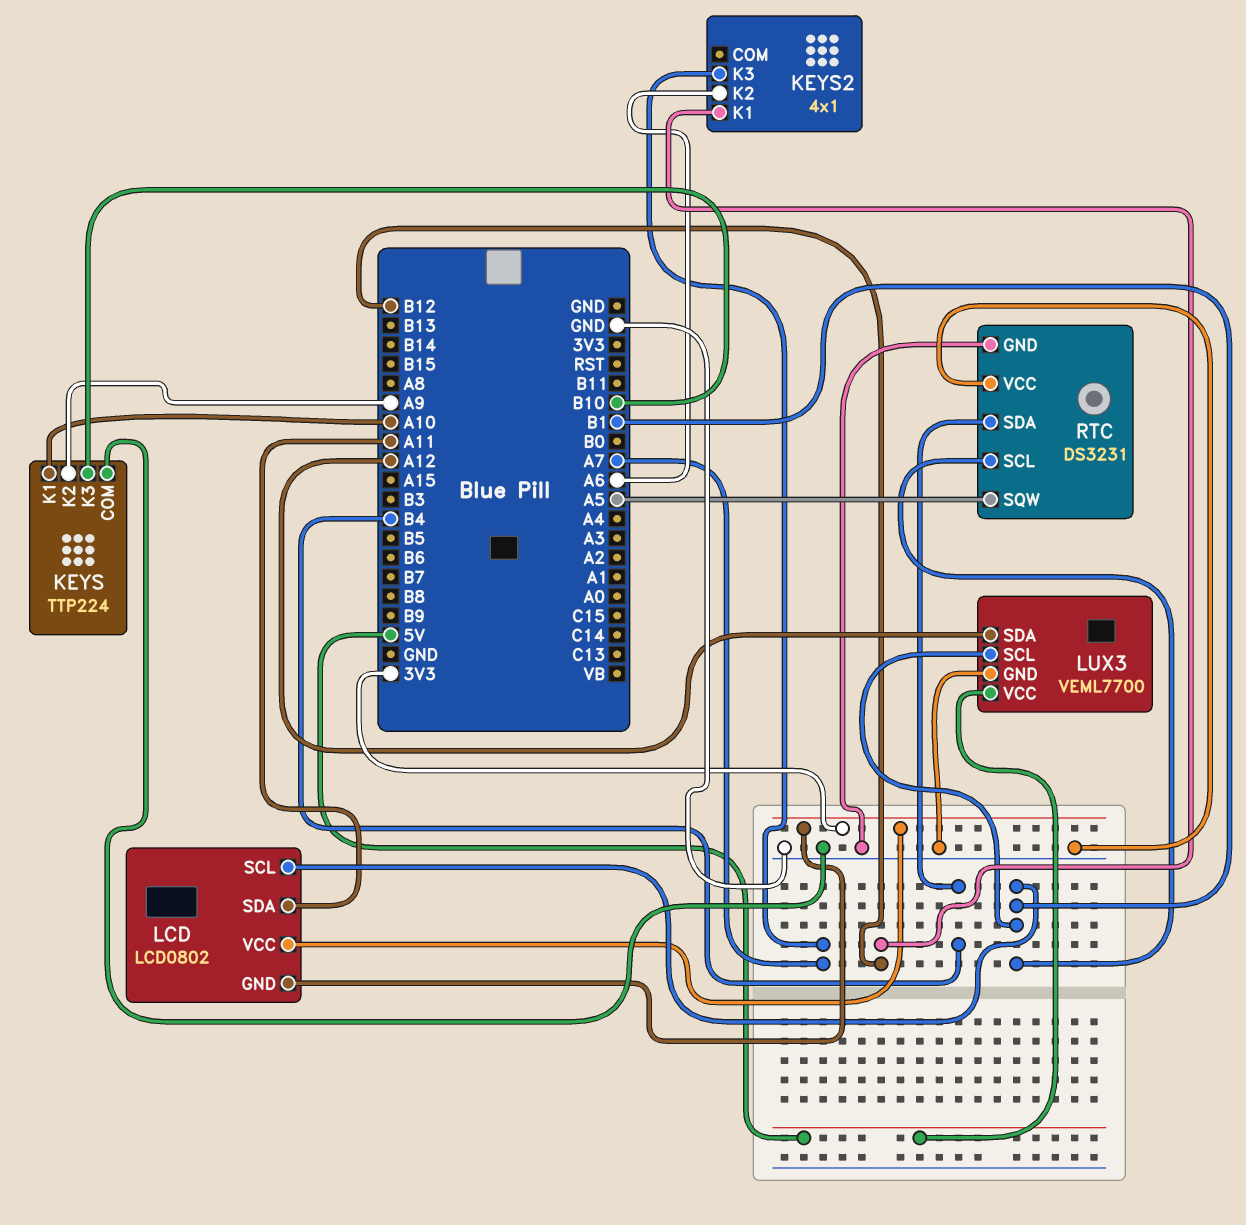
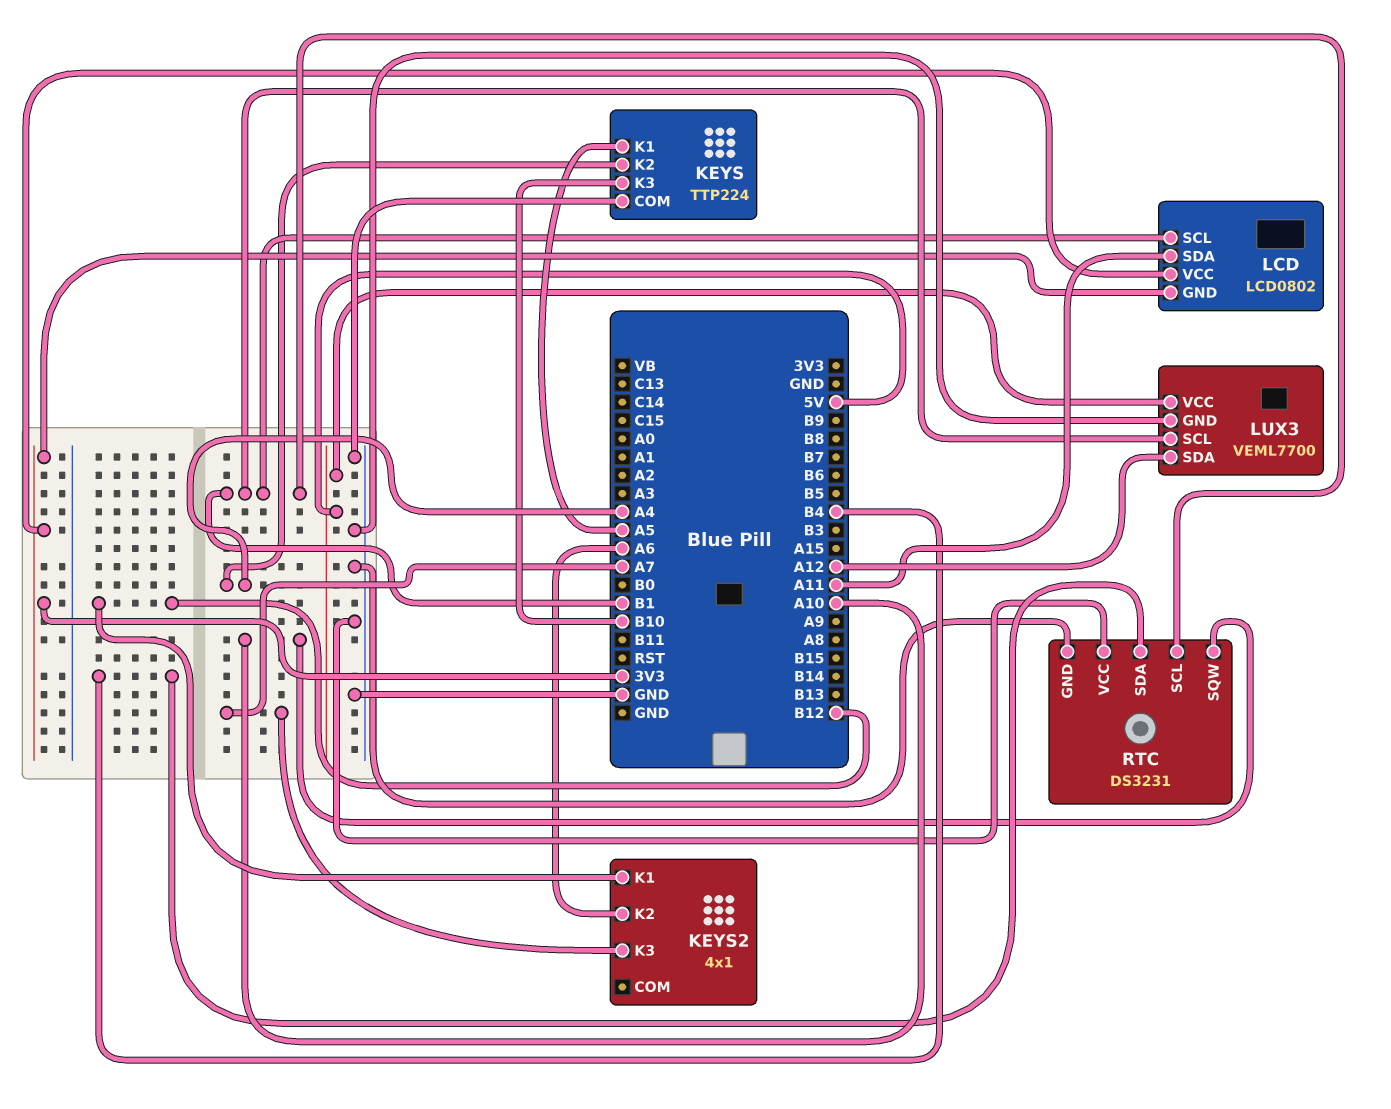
KEYS pin K1: A10 -> A5
KEYS pin K2: A9 -> A4
RTC pin SQW: A5 -> A10

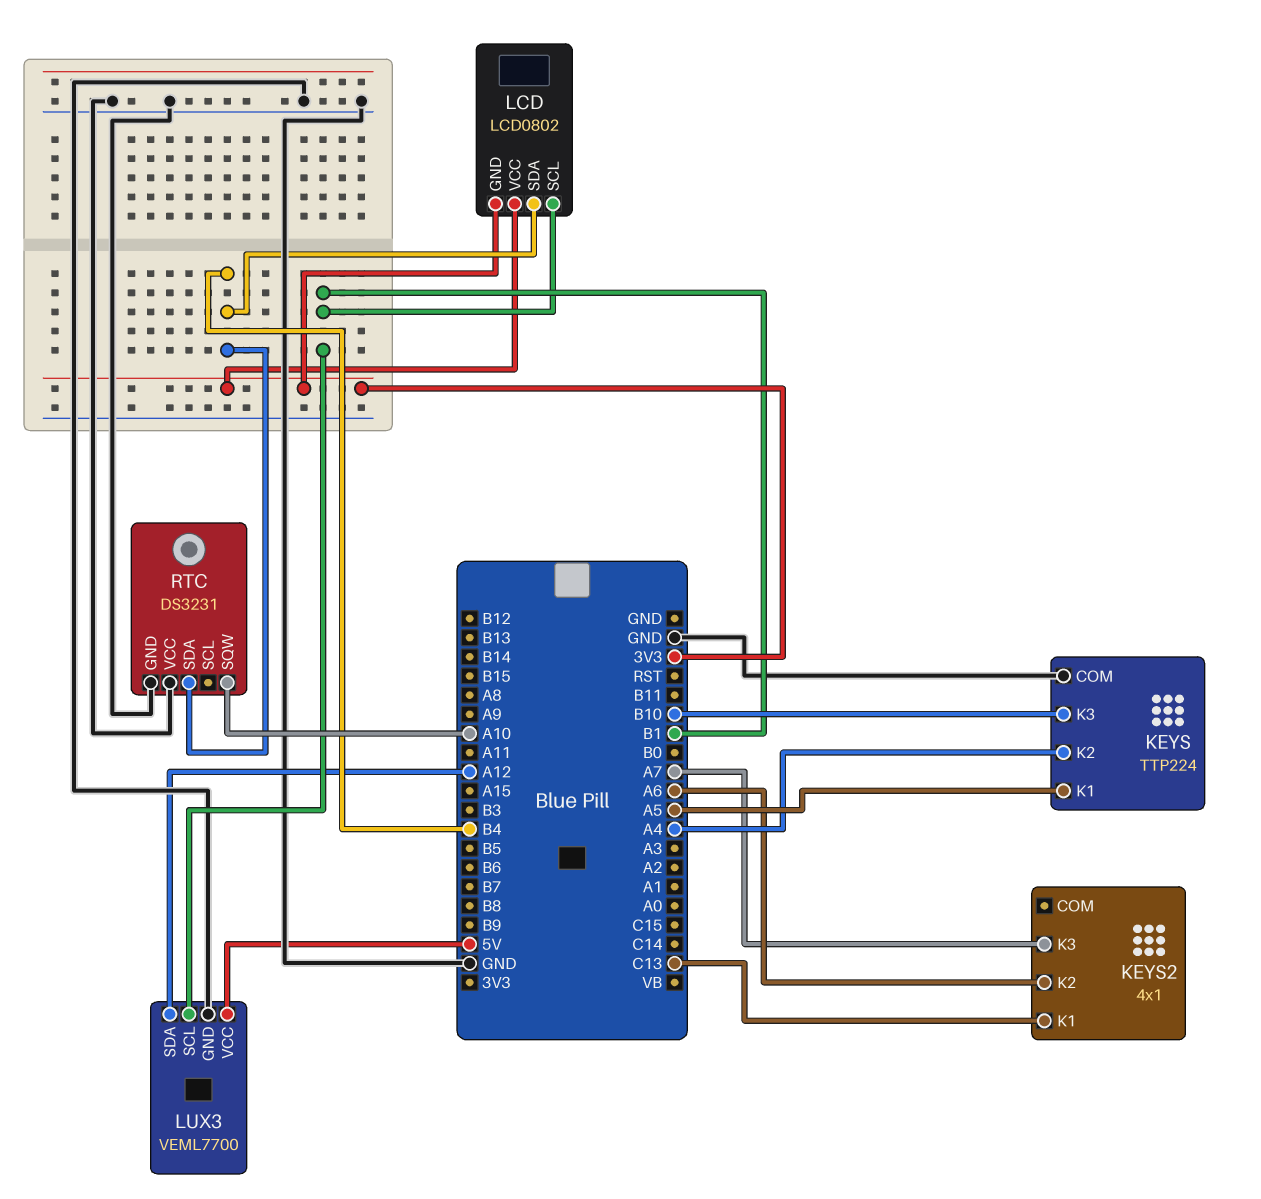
KEYS2 pin K1: B12 -> C13
LCD pin SDA: A11 -> B4
RTC pin SCL: B1 -> none

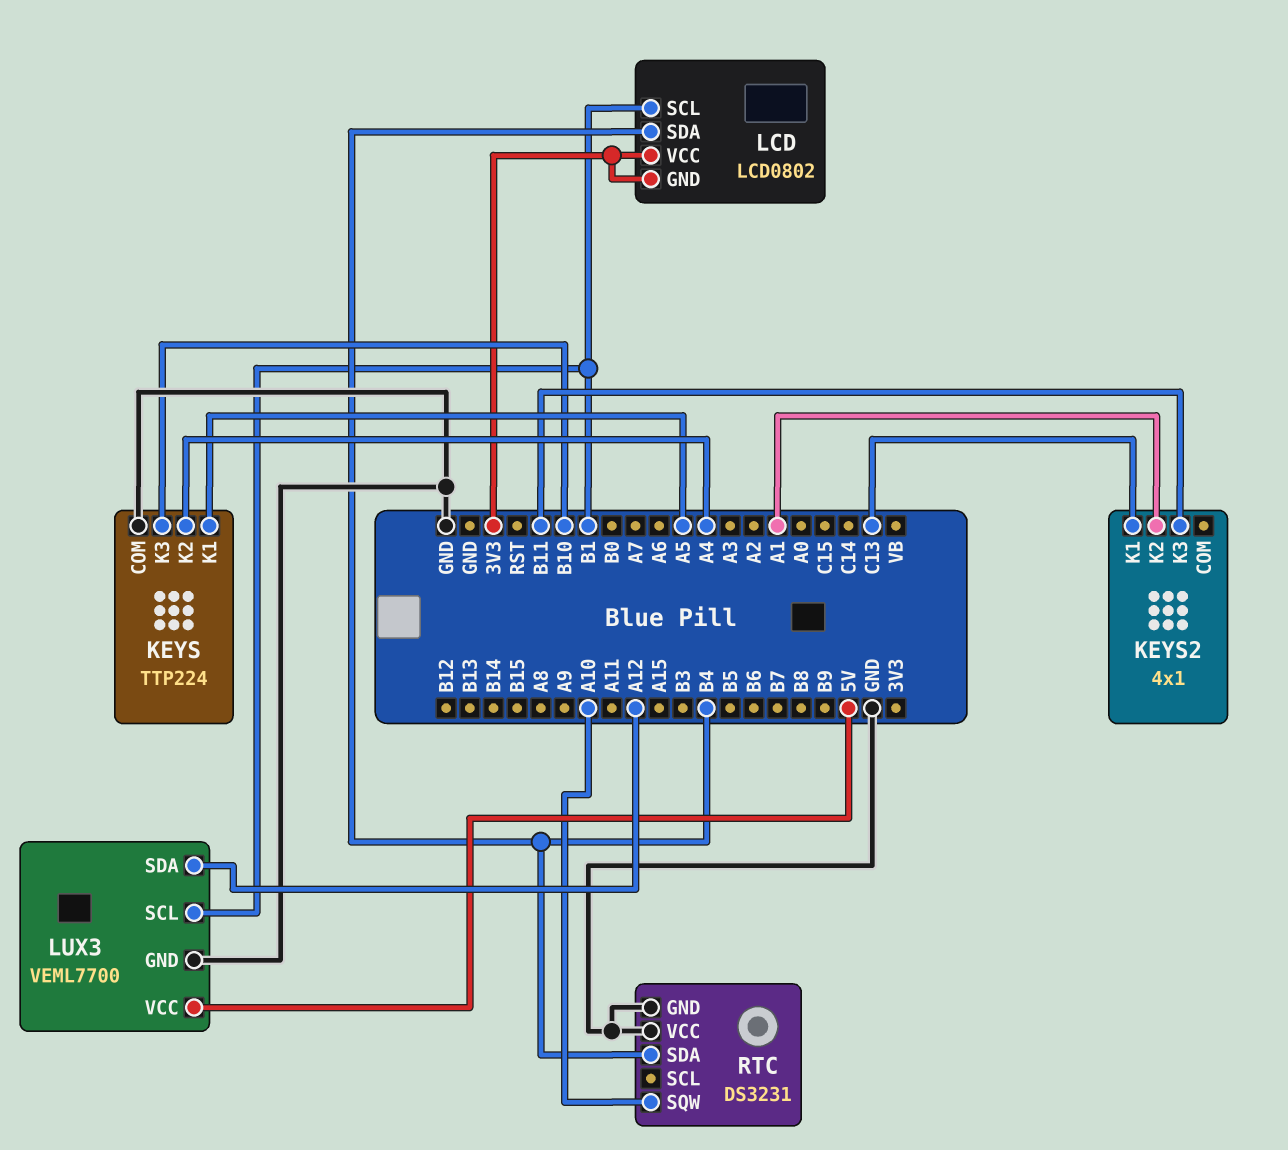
KEYS2 pin K2: A6 -> A1
KEYS2 pin K3: A7 -> B11

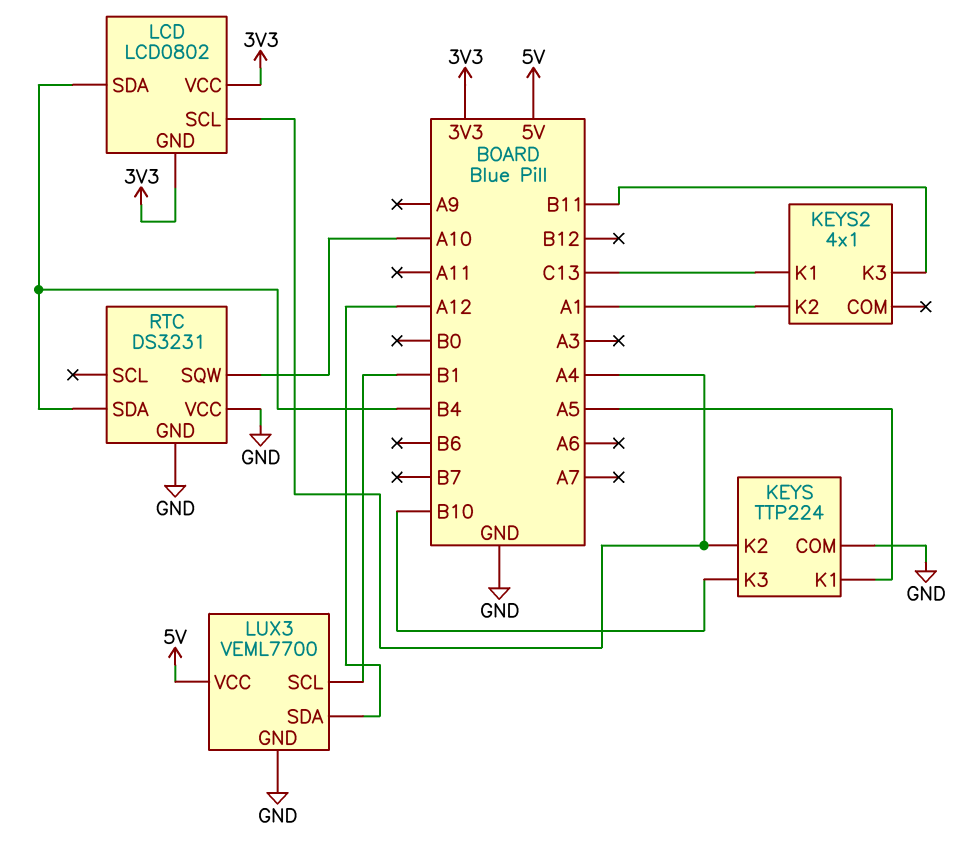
LCD pin SCL: B1 -> A4

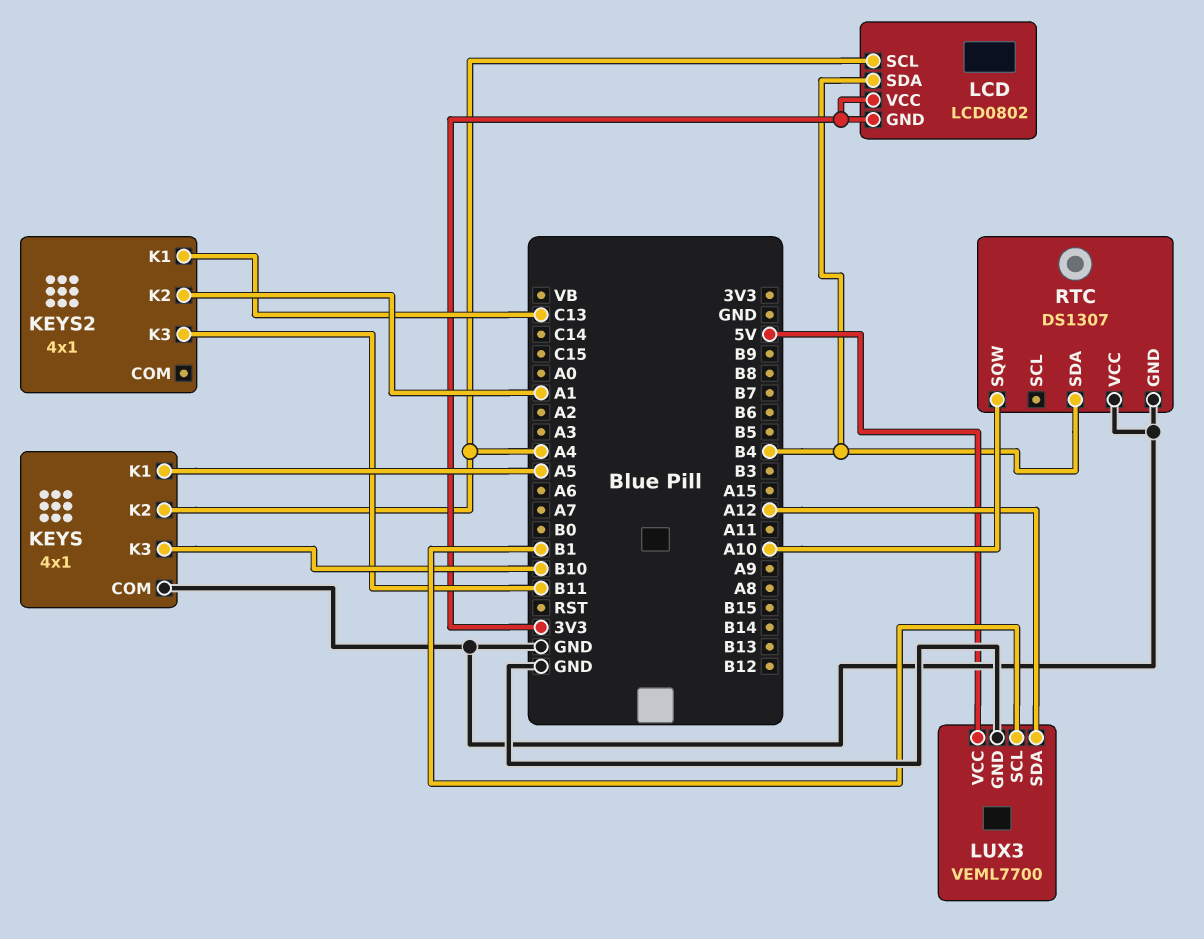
KEYS: TTP224 -> 4x1
RTC: DS3231 -> DS1307

